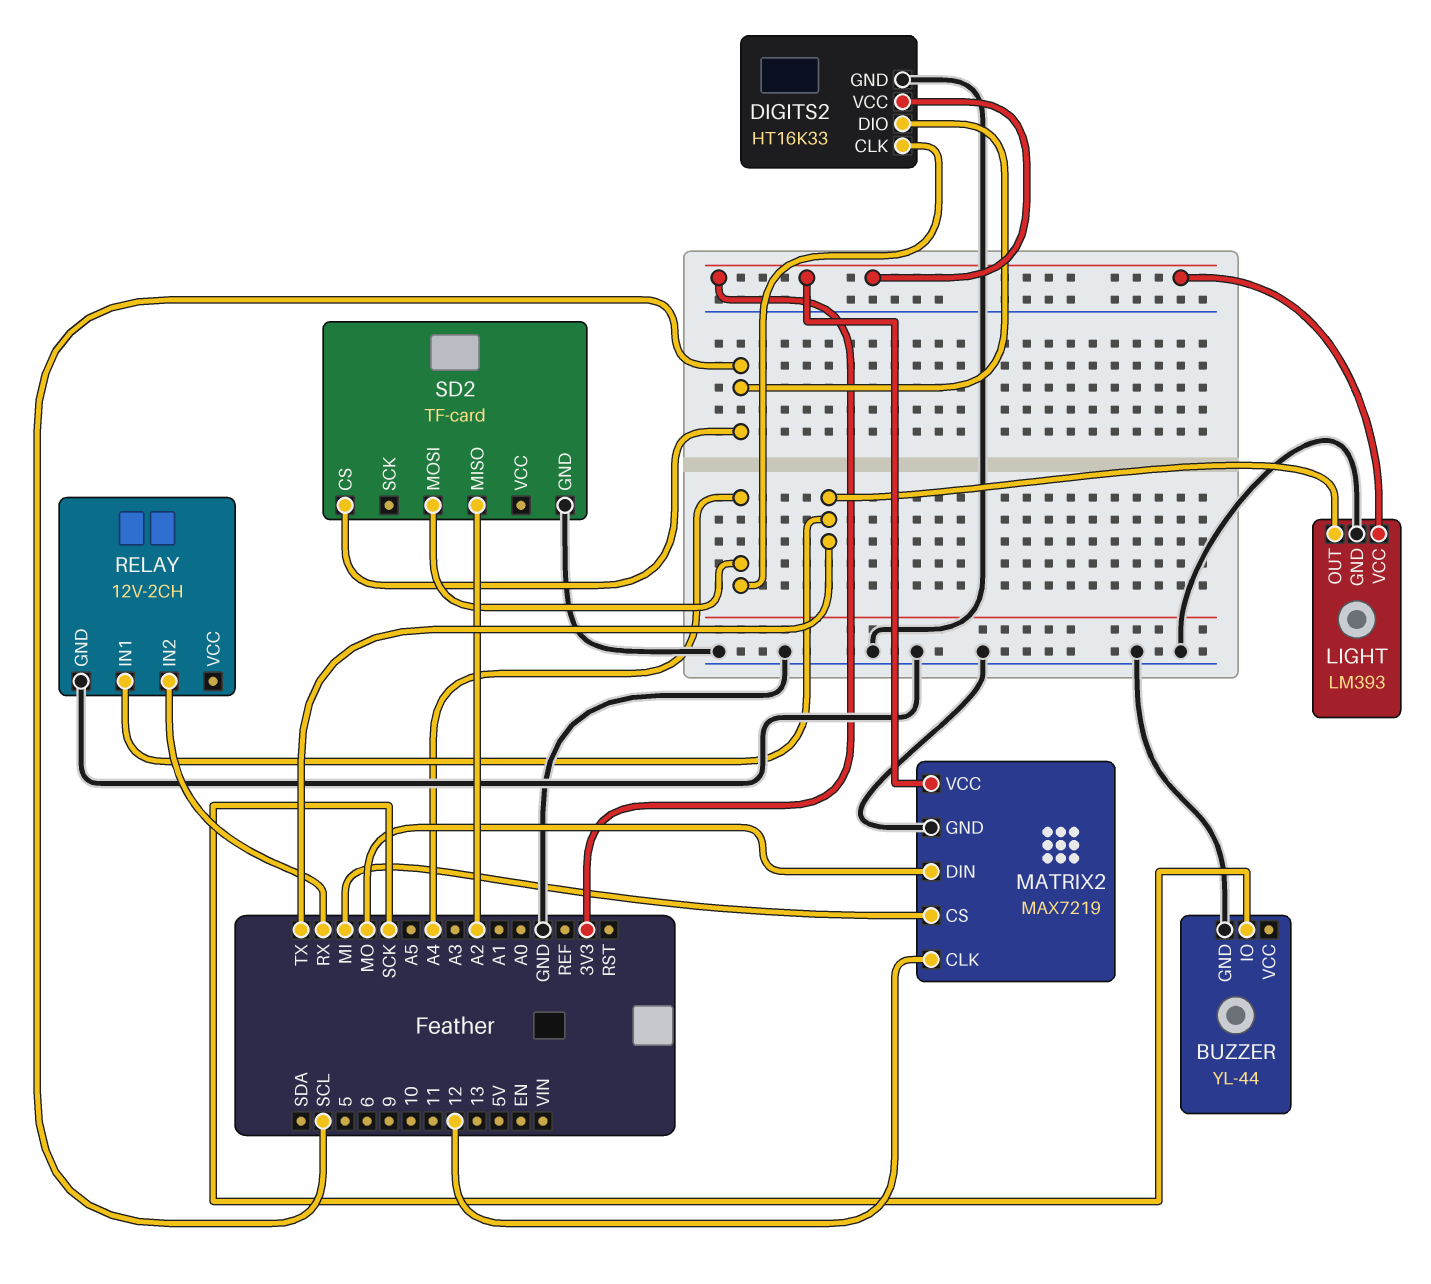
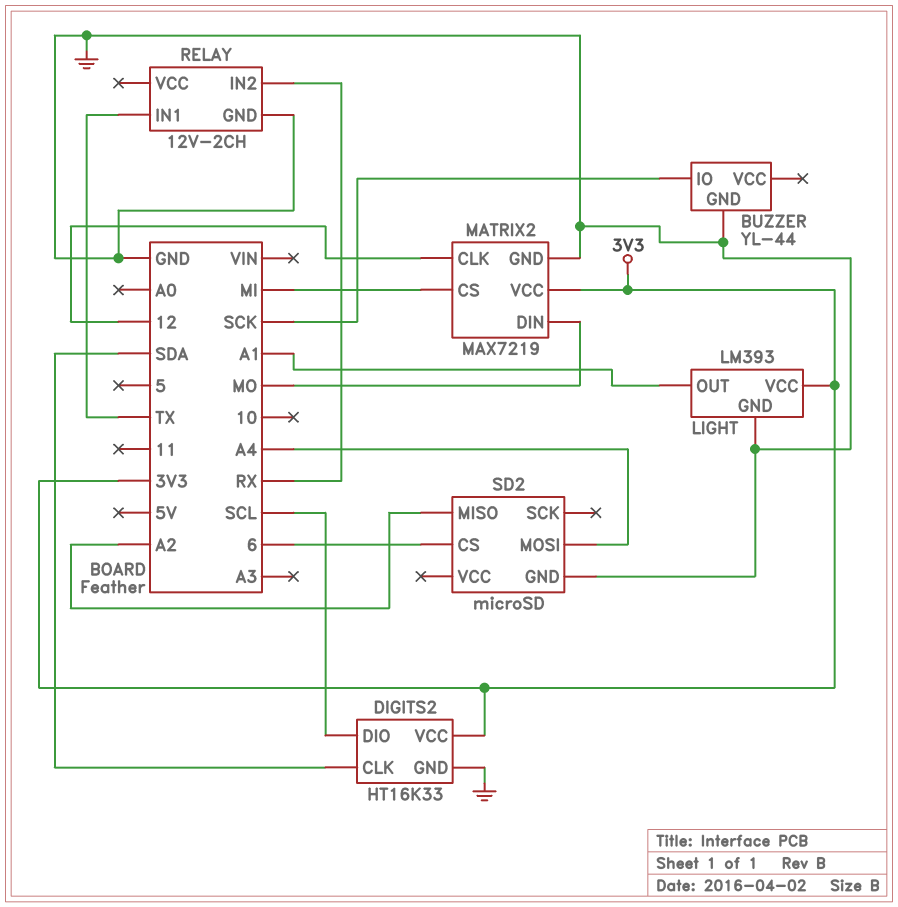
DIGITS2 pin CLK: A4 -> SDA
LIGHT pin OUT: TX -> A1
SD2: TF-card -> microSD
SD2 pin CS: SCL -> 6

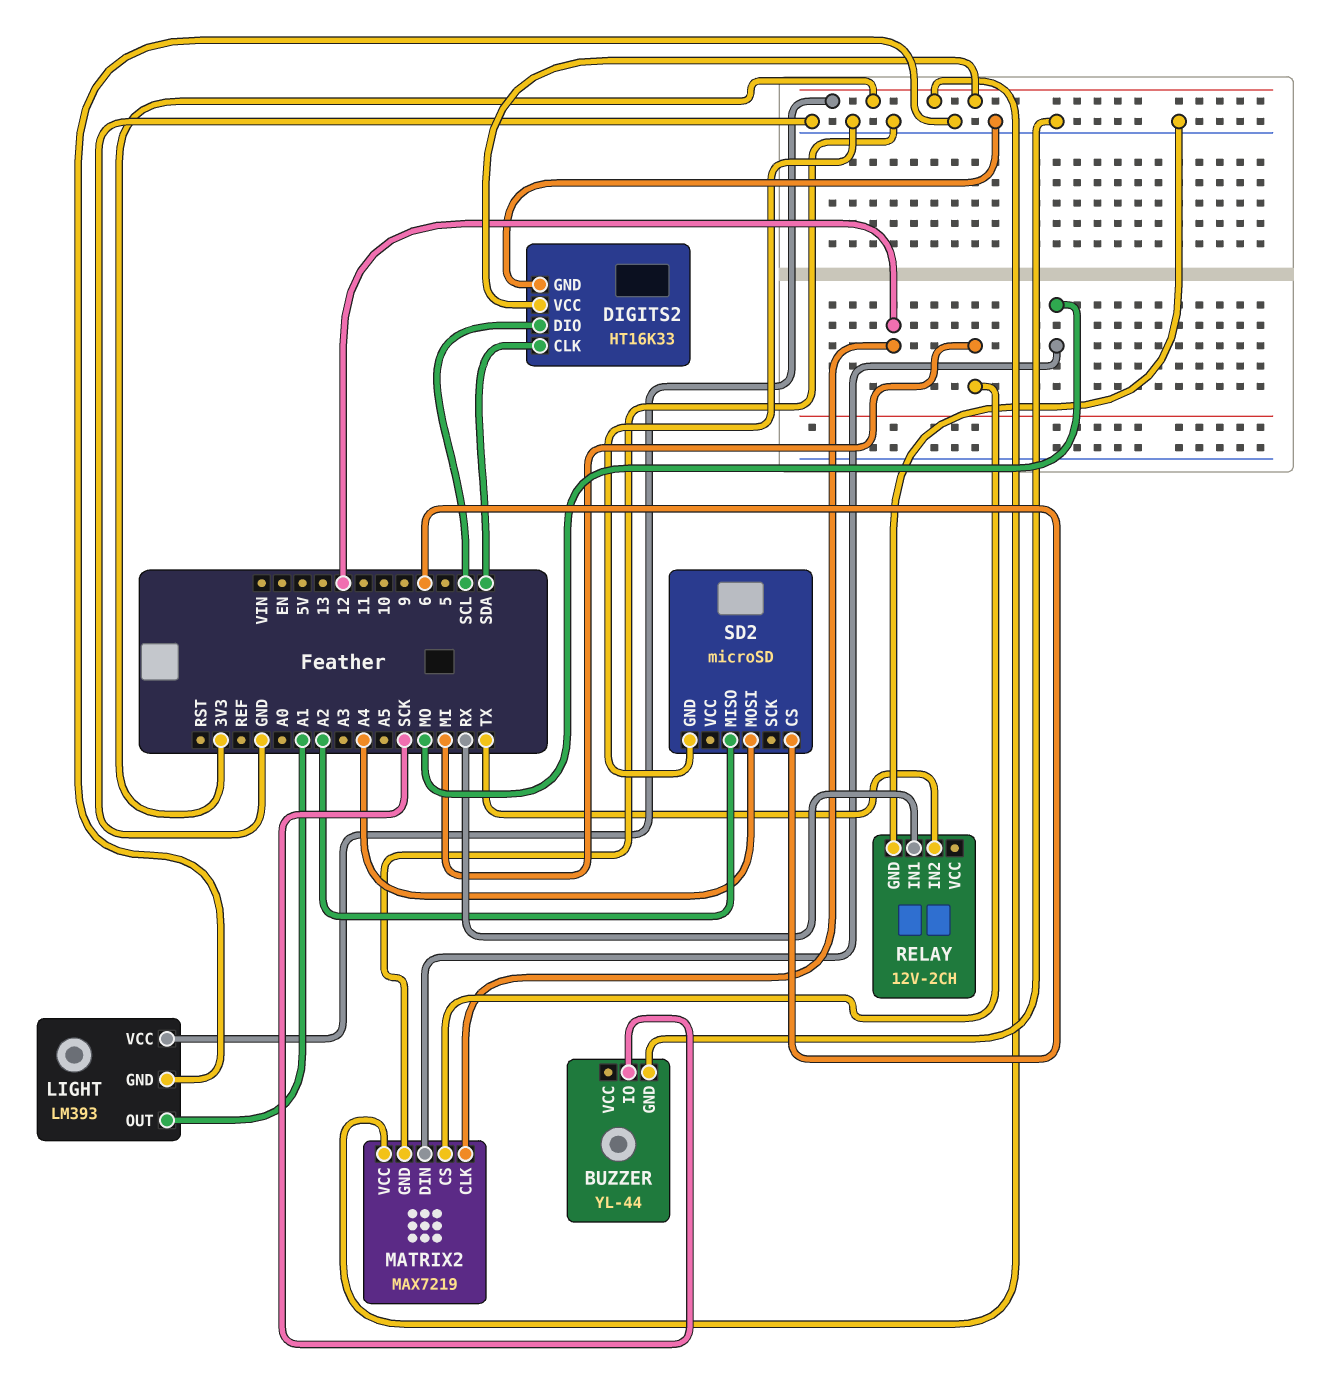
RELAY pin IN1: TX -> RX
RELAY pin IN2: RX -> TX

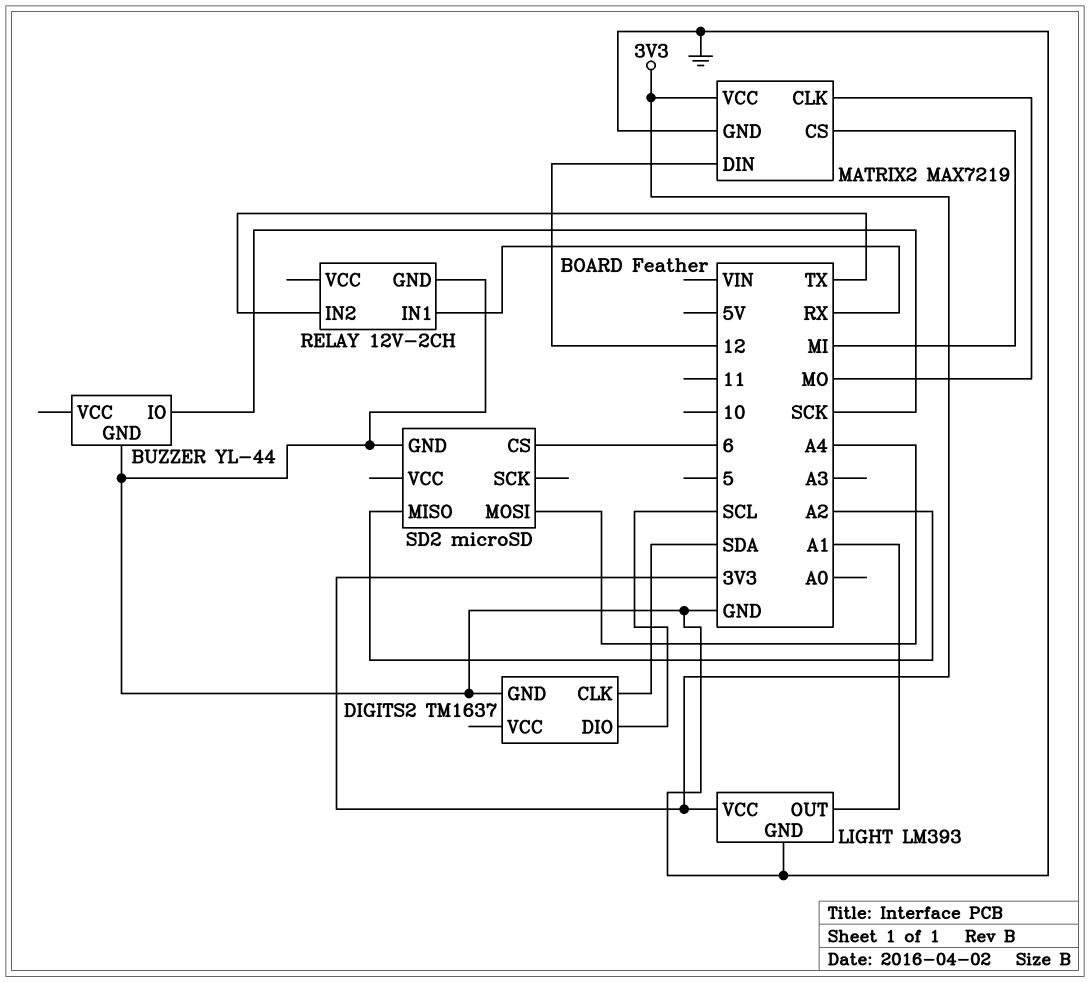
DIGITS2: HT16K33 -> TM1637
DIGITS2 pin VCC: 3V3 -> none
MATRIX2 pin CLK: 12 -> MO
MATRIX2 pin DIN: MO -> 12

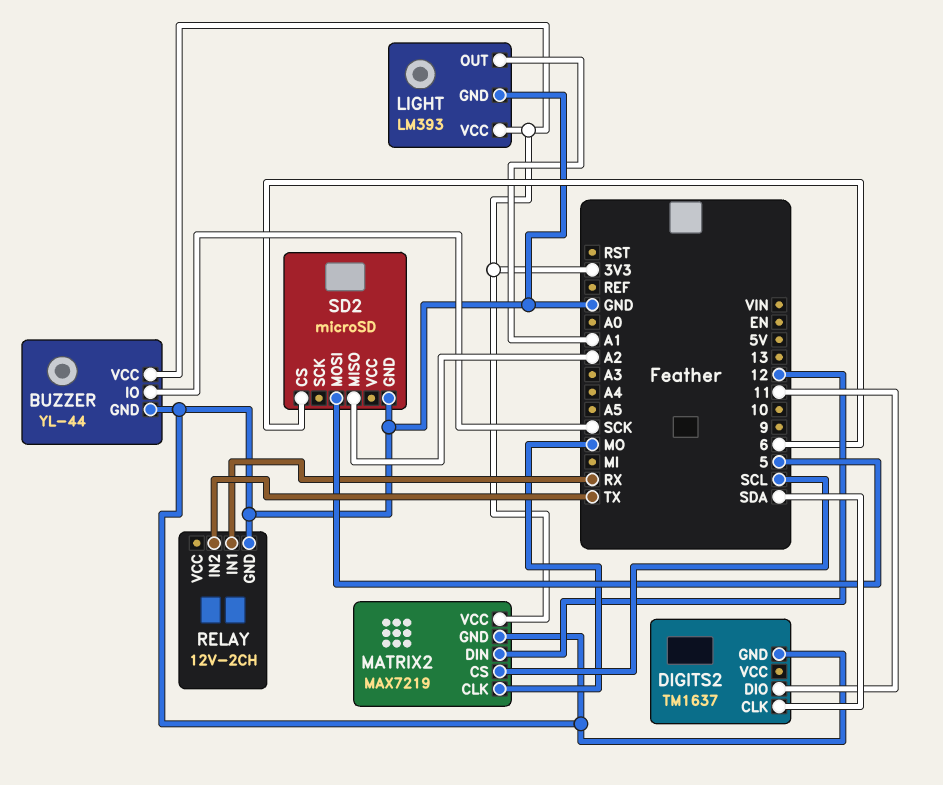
BUZZER pin VCC: none -> 3V3
DIGITS2 pin DIO: SCL -> 11
MATRIX2 pin CS: MI -> SCL
SD2 pin MOSI: A4 -> 5

